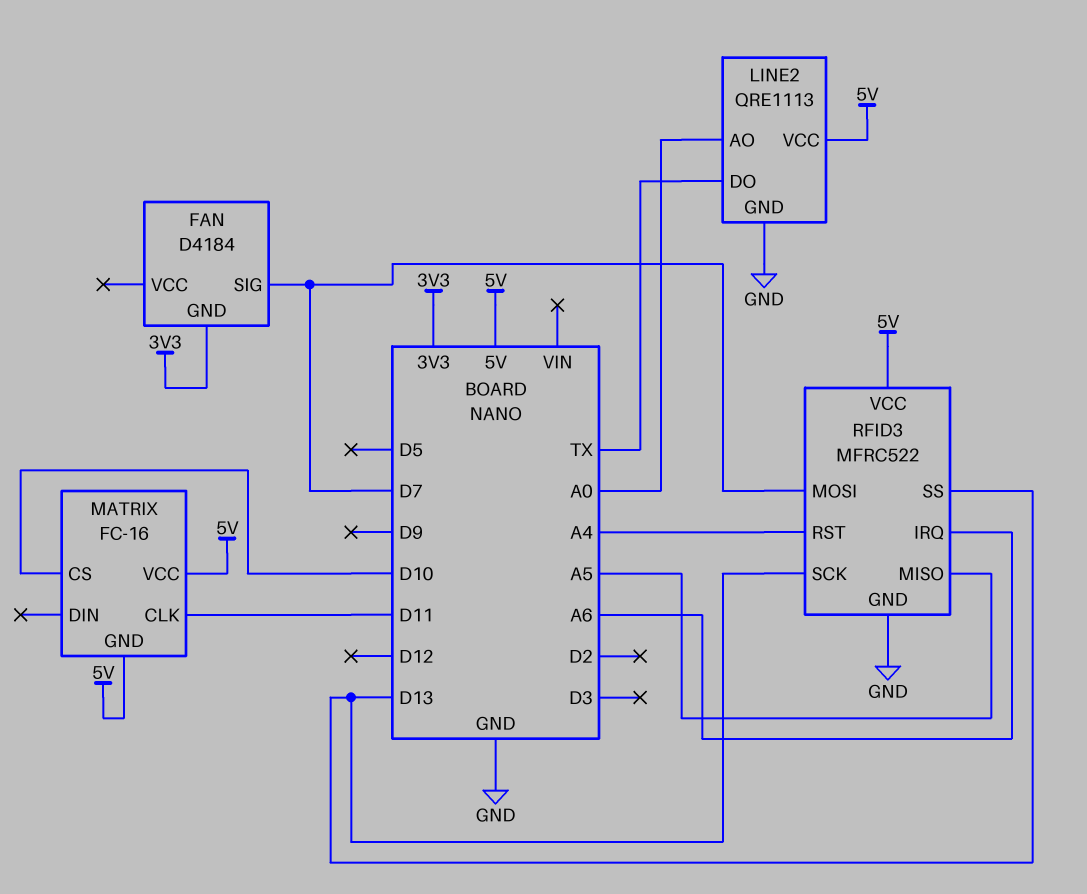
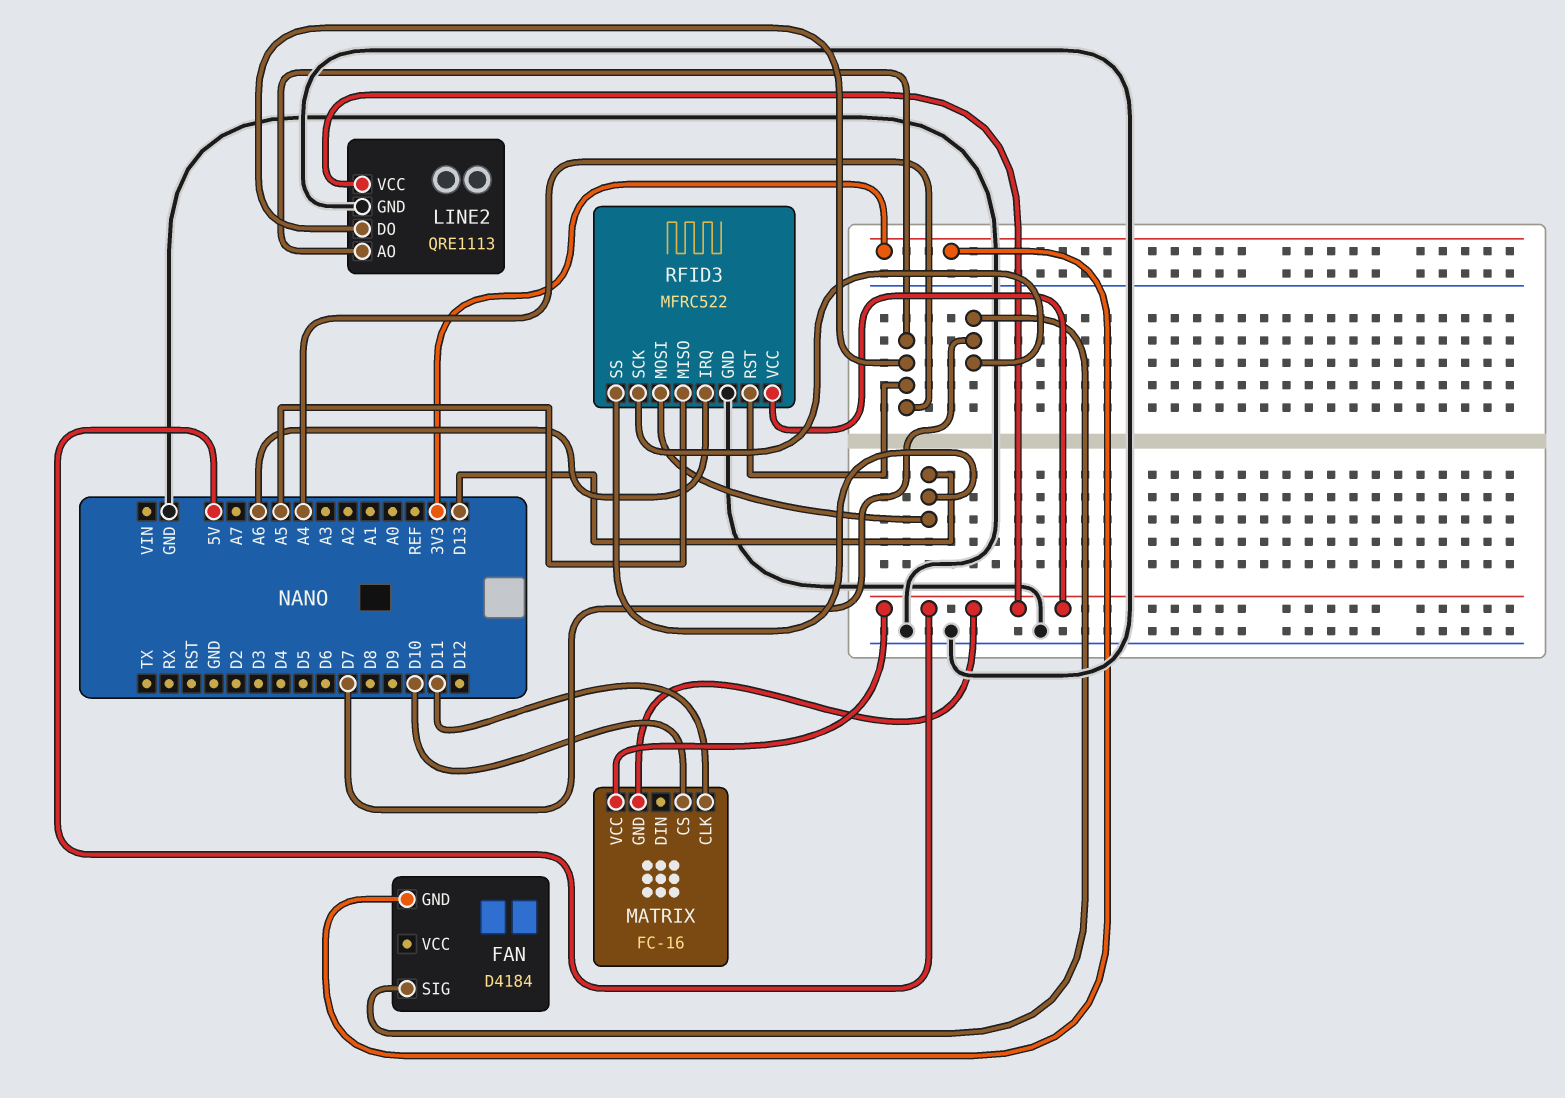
LINE2 pin AO: A0 -> A4
LINE2 pin DO: TX -> A4
RFID3 pin MOSI: D7 -> D13
RFID3 pin SCK: D13 -> D7

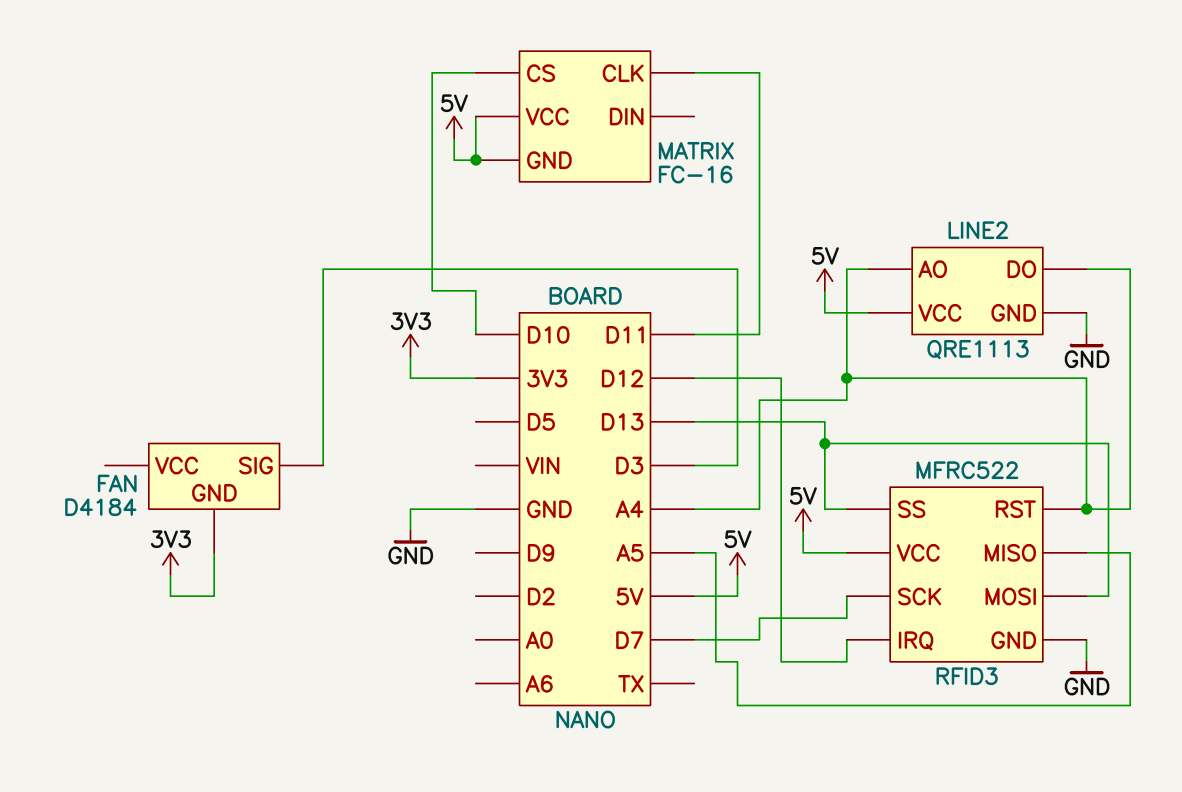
FAN pin SIG: D7 -> D3
RFID3 pin IRQ: A6 -> D12

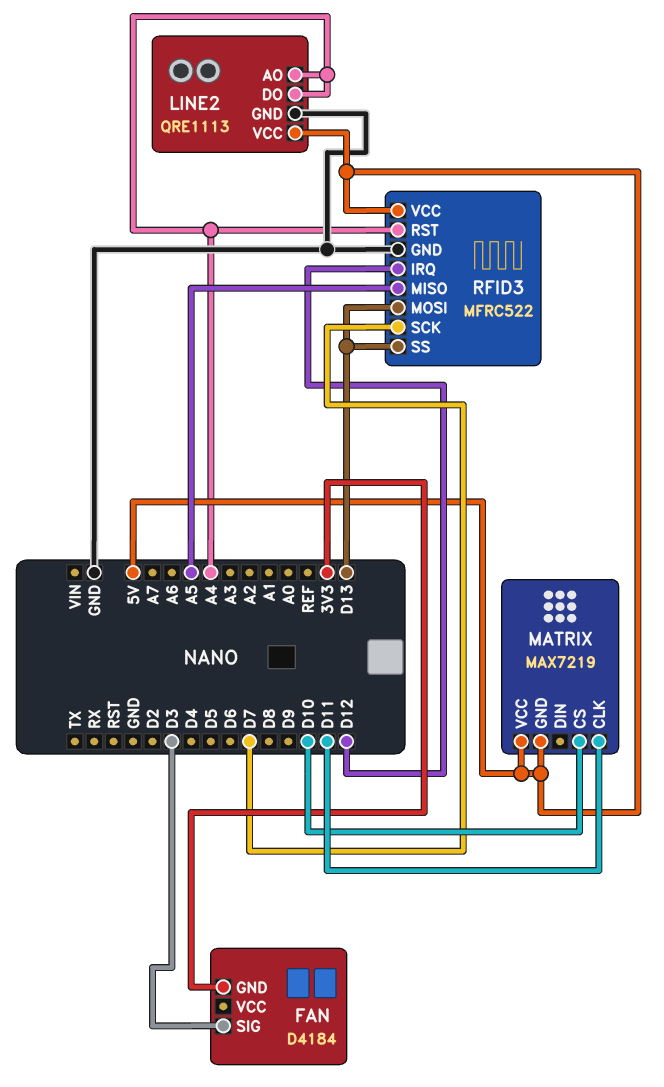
MATRIX: FC-16 -> MAX7219

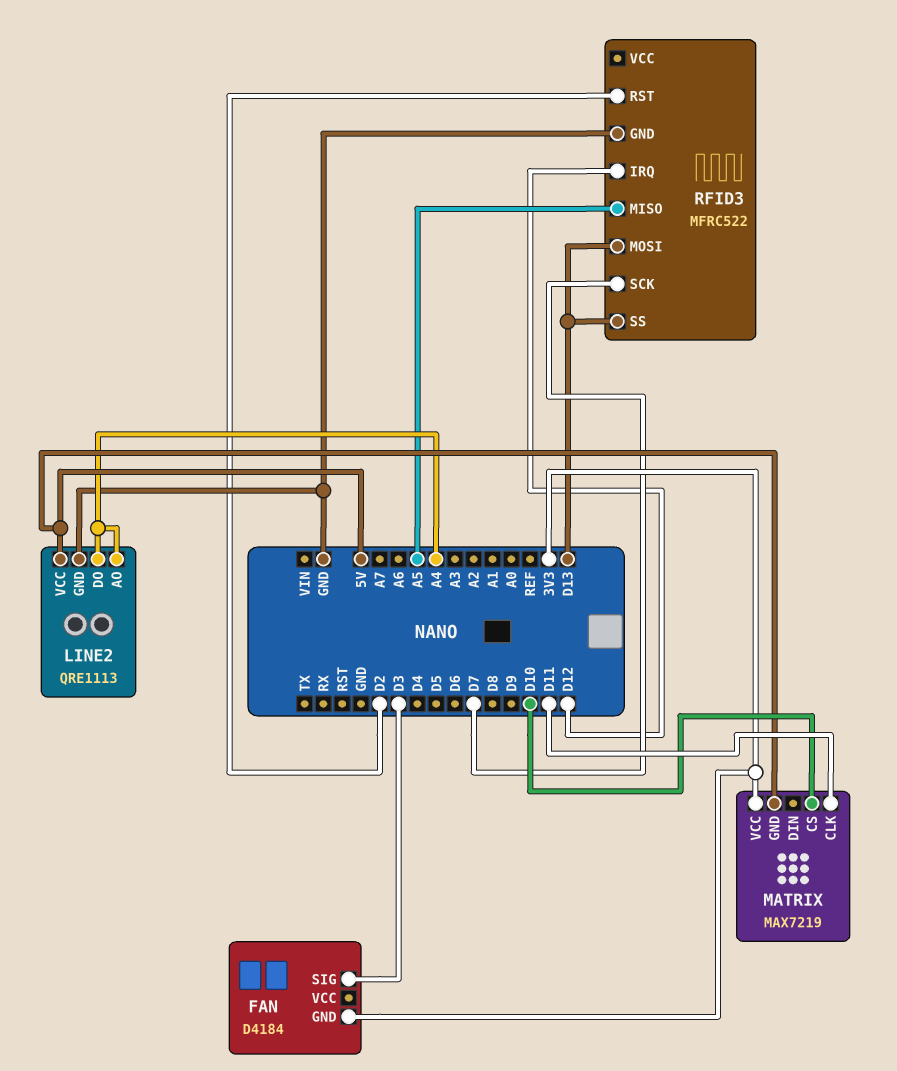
MATRIX pin VCC: 5V -> 3V3
RFID3 pin RST: A4 -> D2
RFID3 pin VCC: 5V -> none

